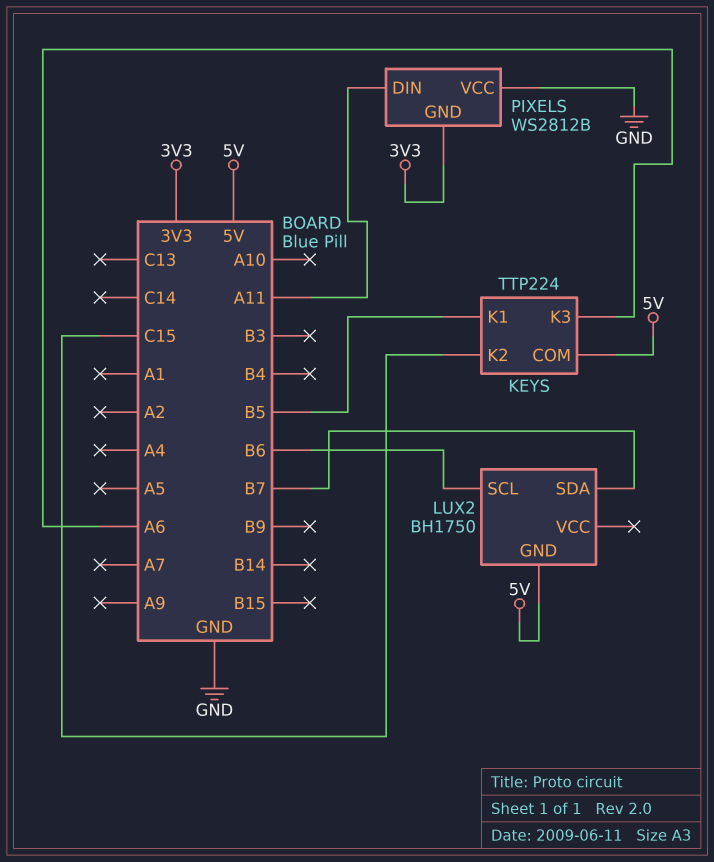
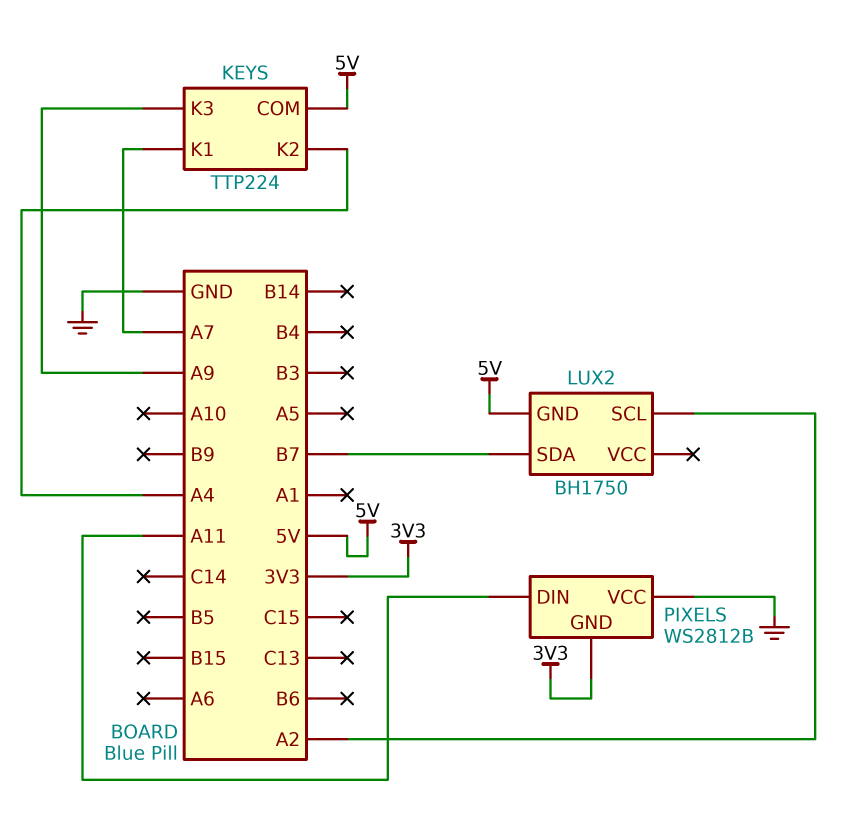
KEYS pin K1: B5 -> A7
KEYS pin K2: C15 -> A4
KEYS pin K3: A6 -> A9
LUX2 pin SCL: B6 -> A2

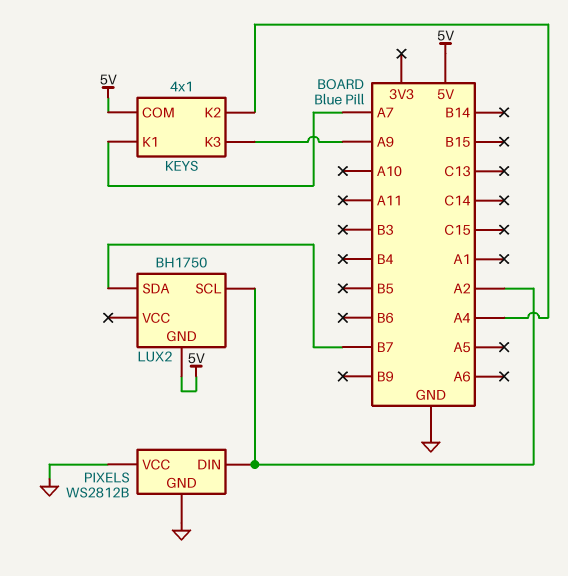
KEYS: TTP224 -> 4x1
PIXELS pin DIN: A11 -> A2
PIXELS pin GND: 3V3 -> GND

